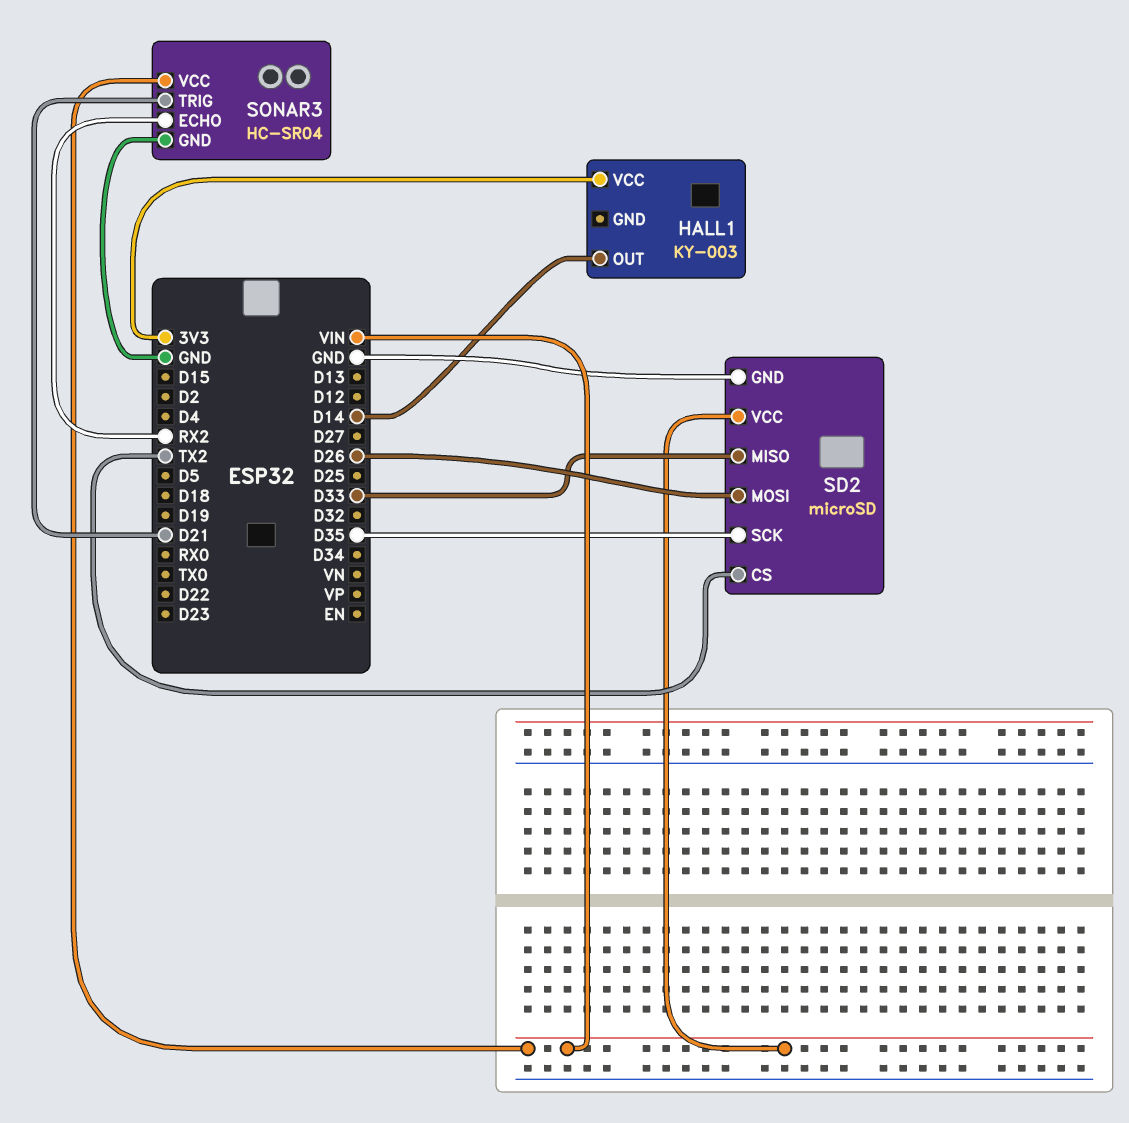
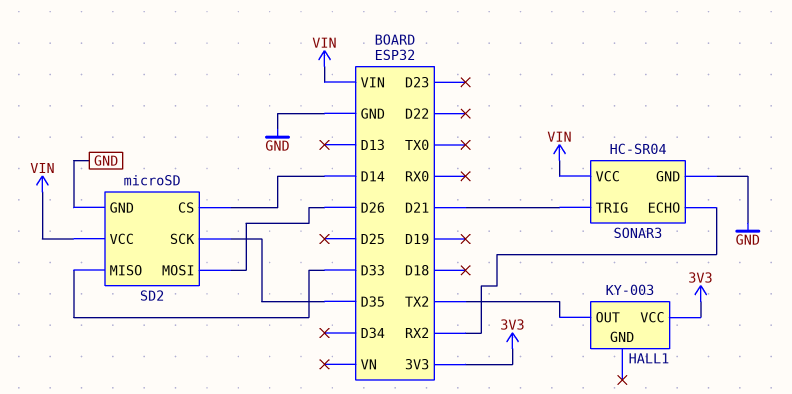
HALL1 pin OUT: D14 -> TX2
SD2 pin CS: TX2 -> D14

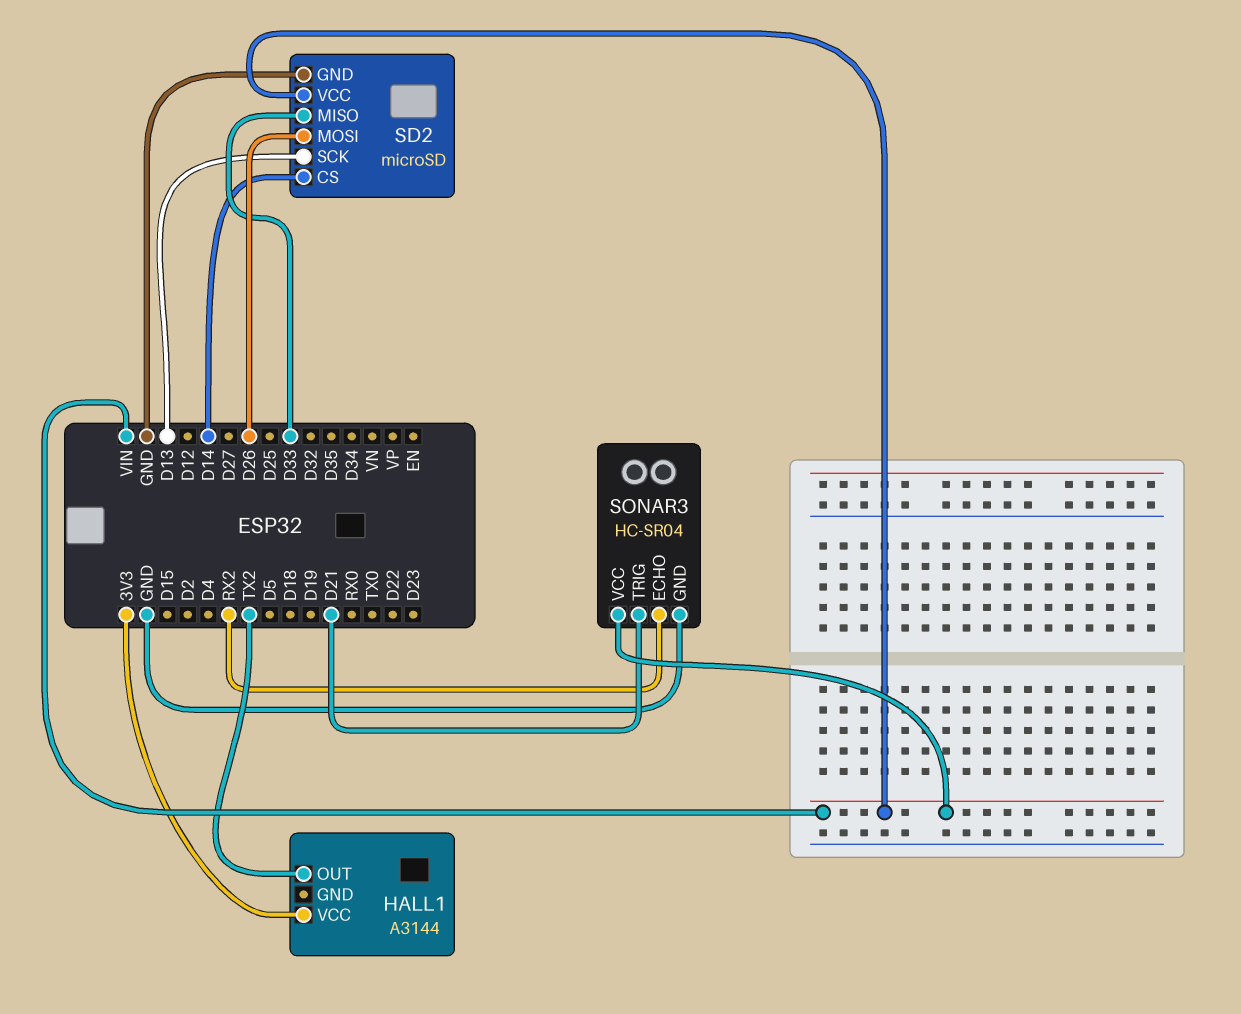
HALL1: KY-003 -> A3144
SD2 pin SCK: D35 -> D13

